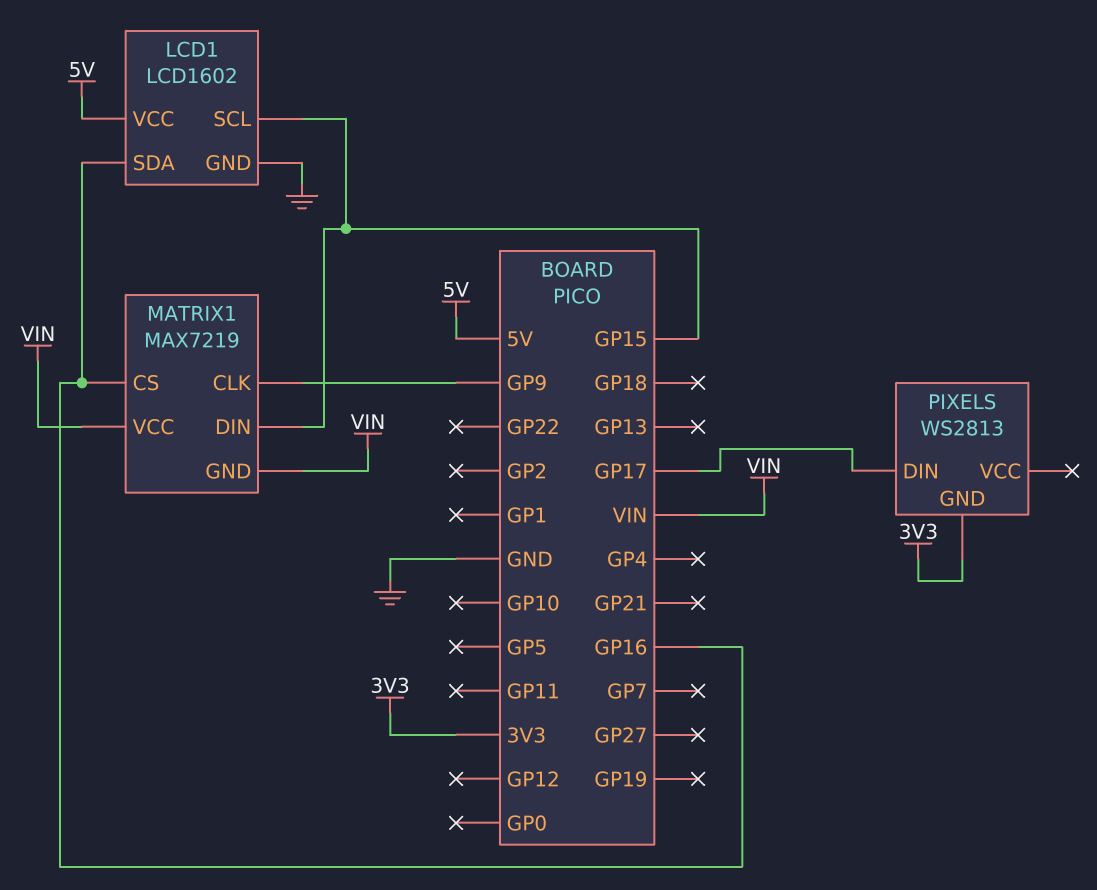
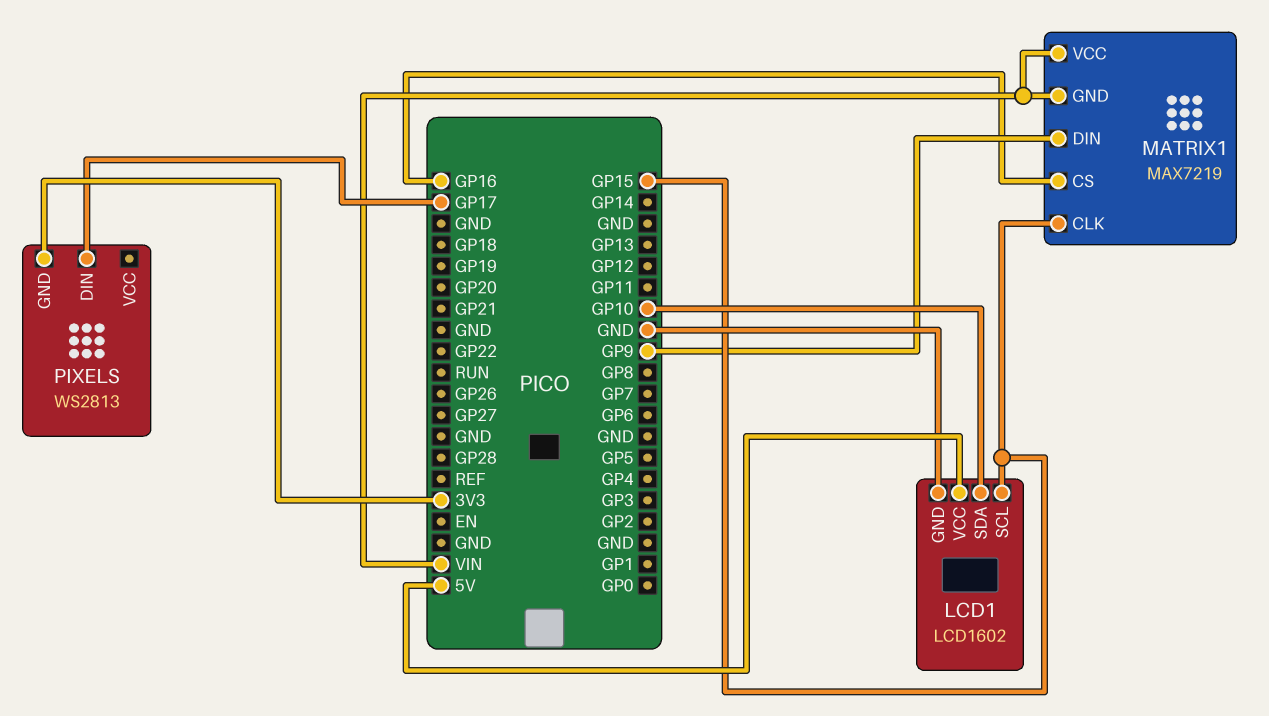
LCD1 pin SDA: GP16 -> GP10
MATRIX1 pin CLK: GP9 -> GP15
MATRIX1 pin DIN: GP15 -> GP9

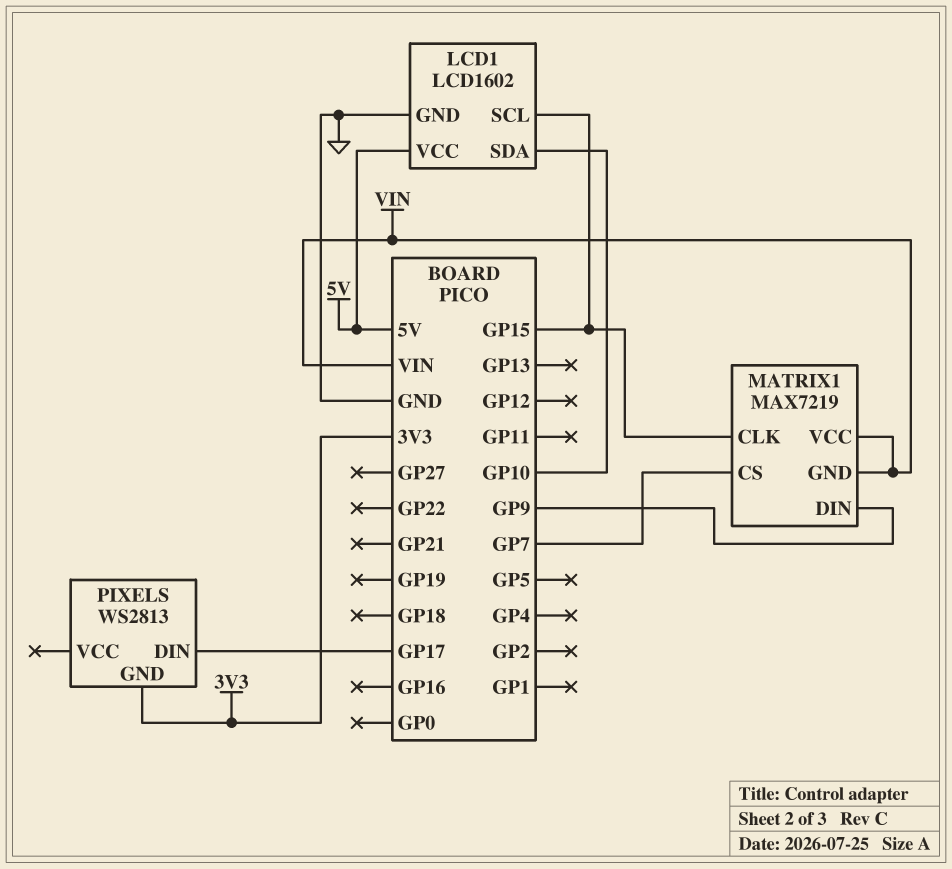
MATRIX1 pin CS: GP16 -> GP7

